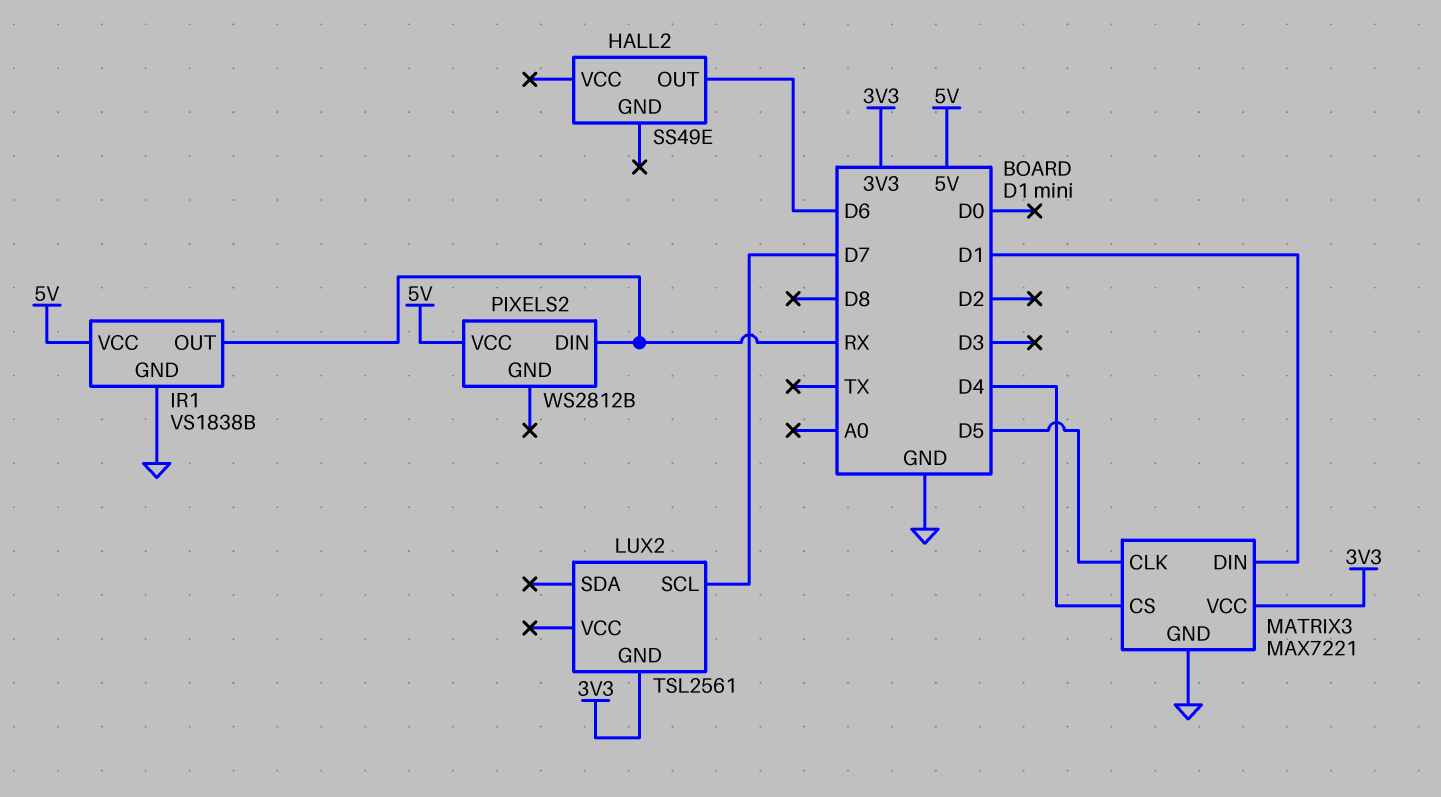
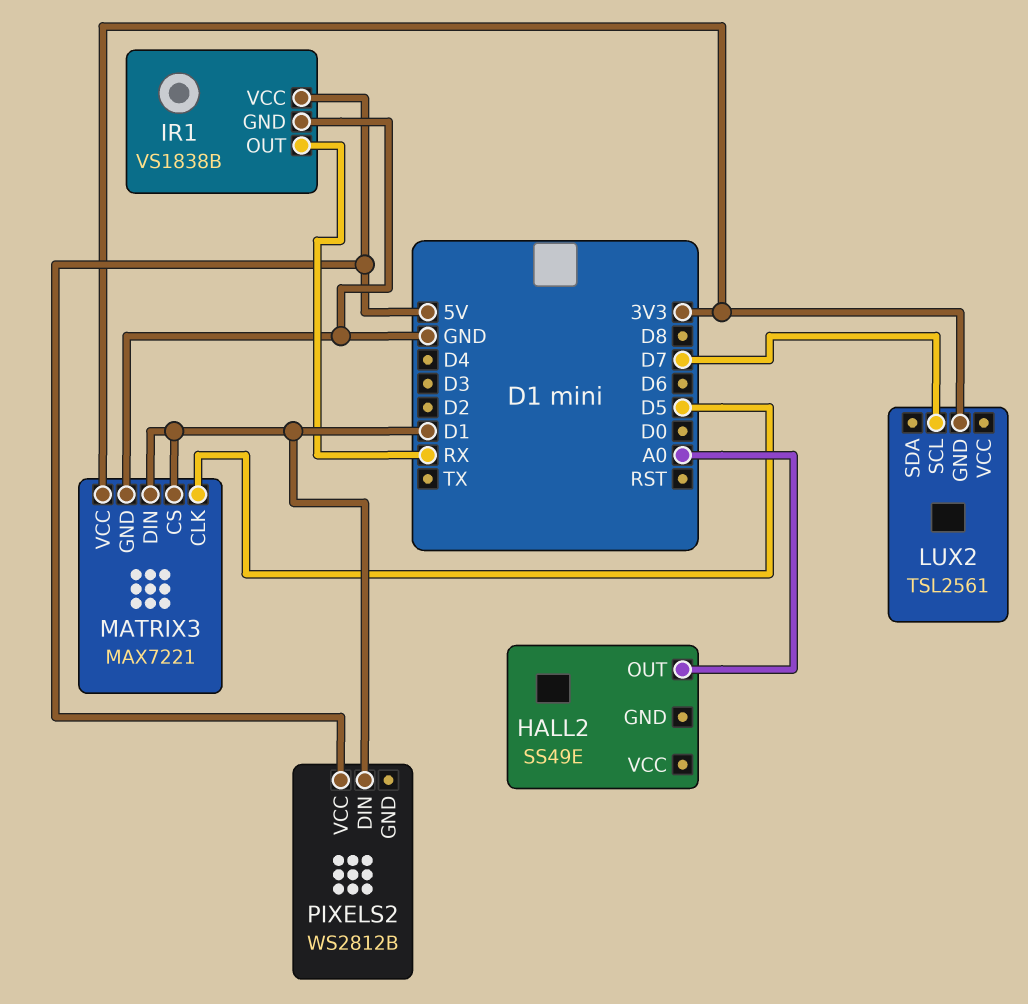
HALL2 pin OUT: D6 -> A0
MATRIX3 pin CS: D4 -> D1
PIXELS2 pin DIN: RX -> D1

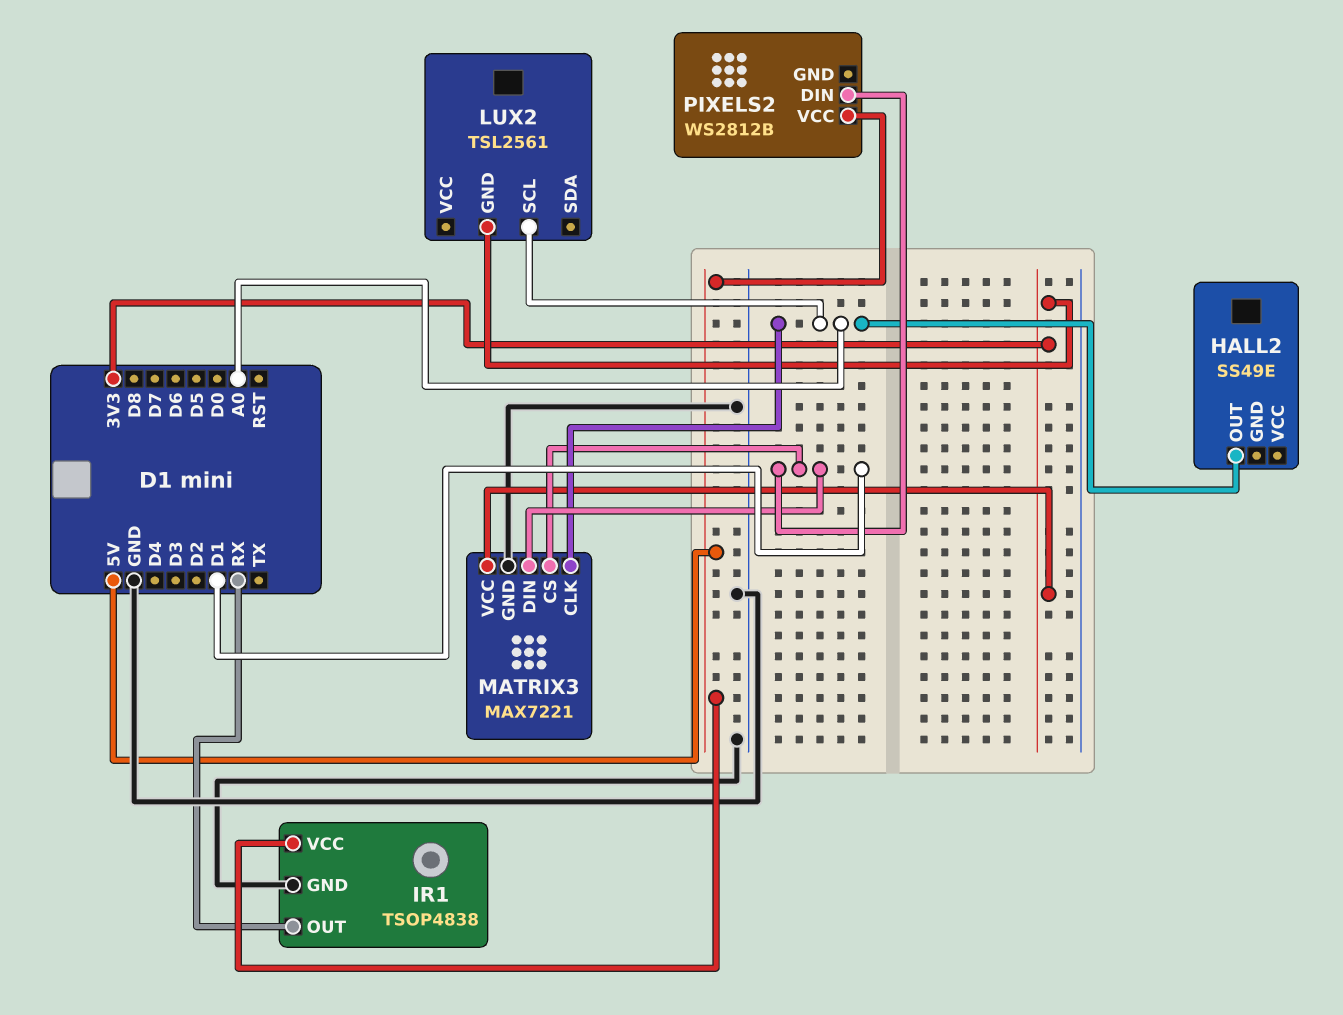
IR1: VS1838B -> TSOP4838
LUX2 pin SCL: D7 -> A0
MATRIX3 pin CLK: D5 -> A0

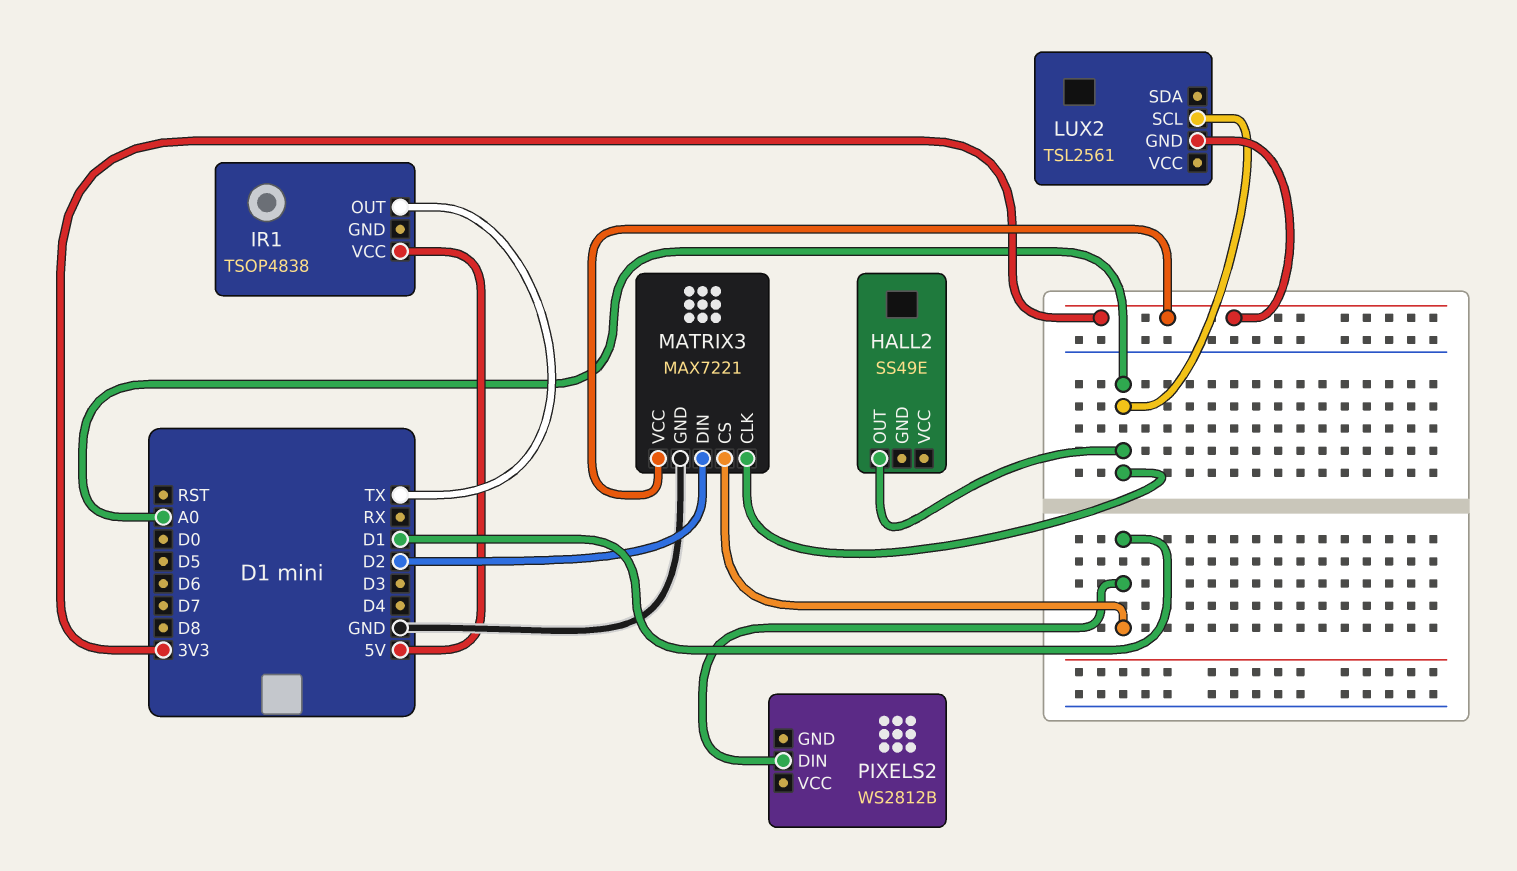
IR1 pin GND: GND -> none
IR1 pin OUT: RX -> TX
MATRIX3 pin DIN: D1 -> D2
PIXELS2 pin VCC: 5V -> none

